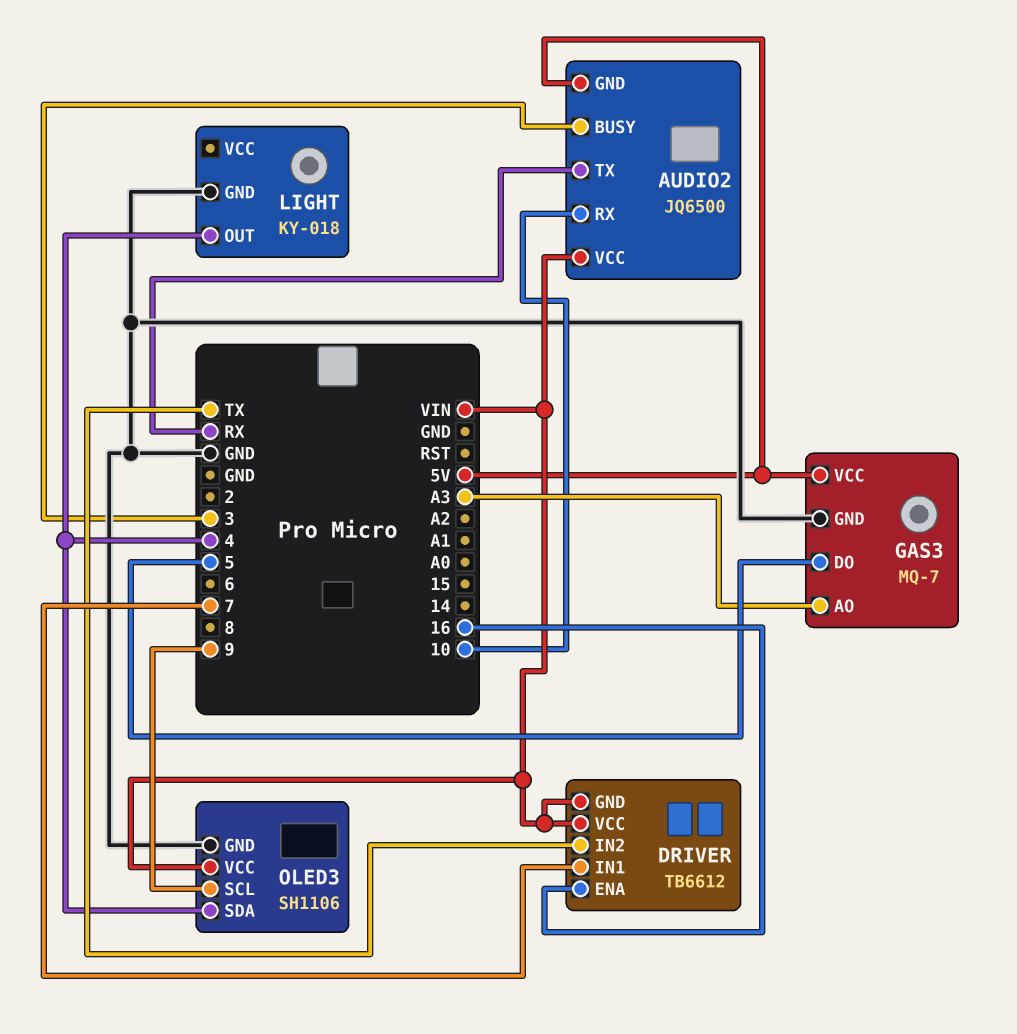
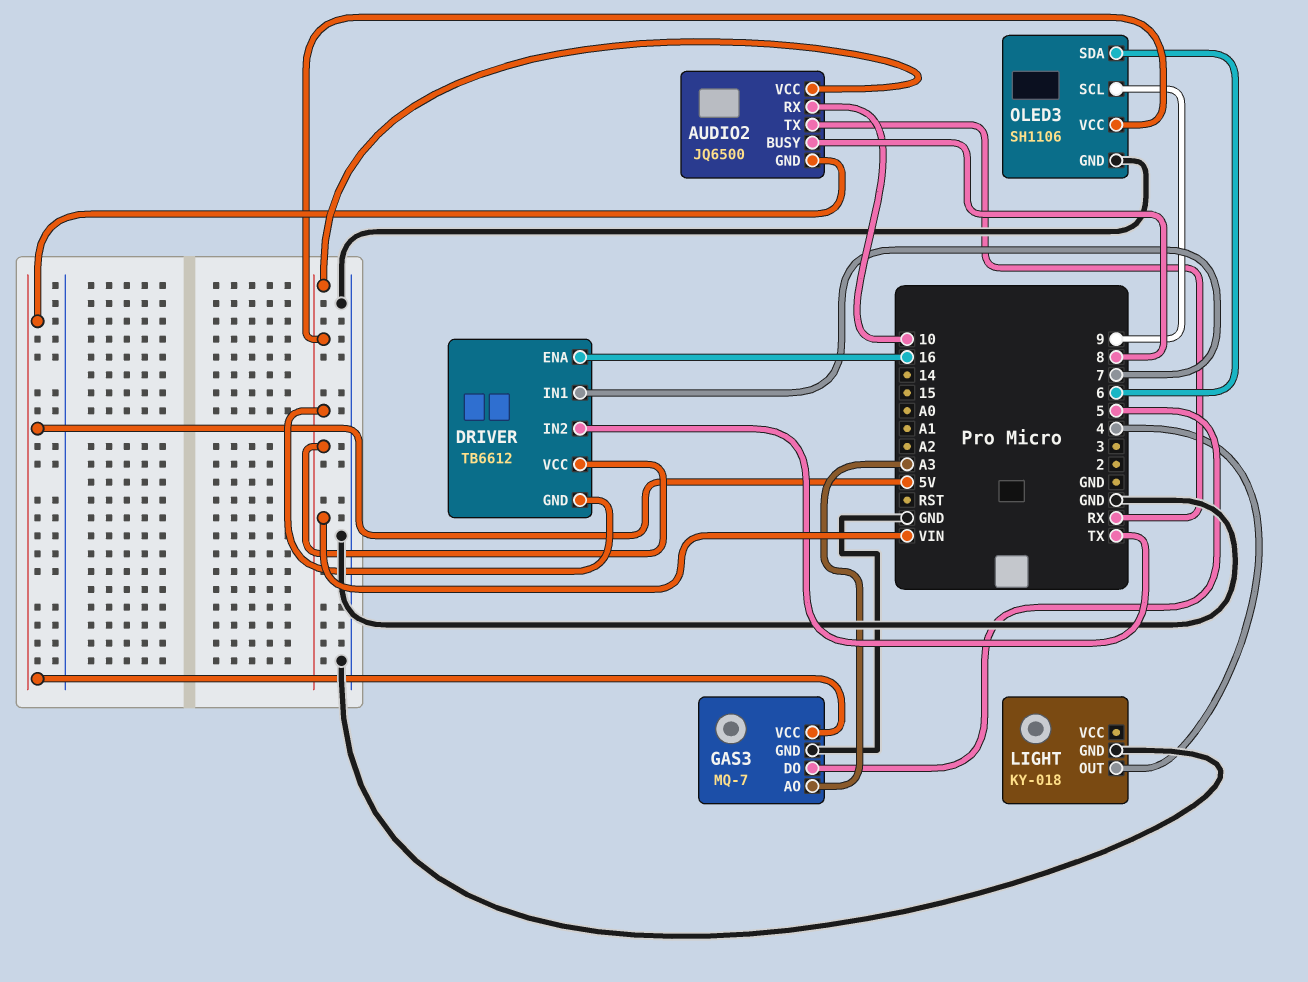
AUDIO2 pin BUSY: 3 -> 8
OLED3 pin SDA: 4 -> 6

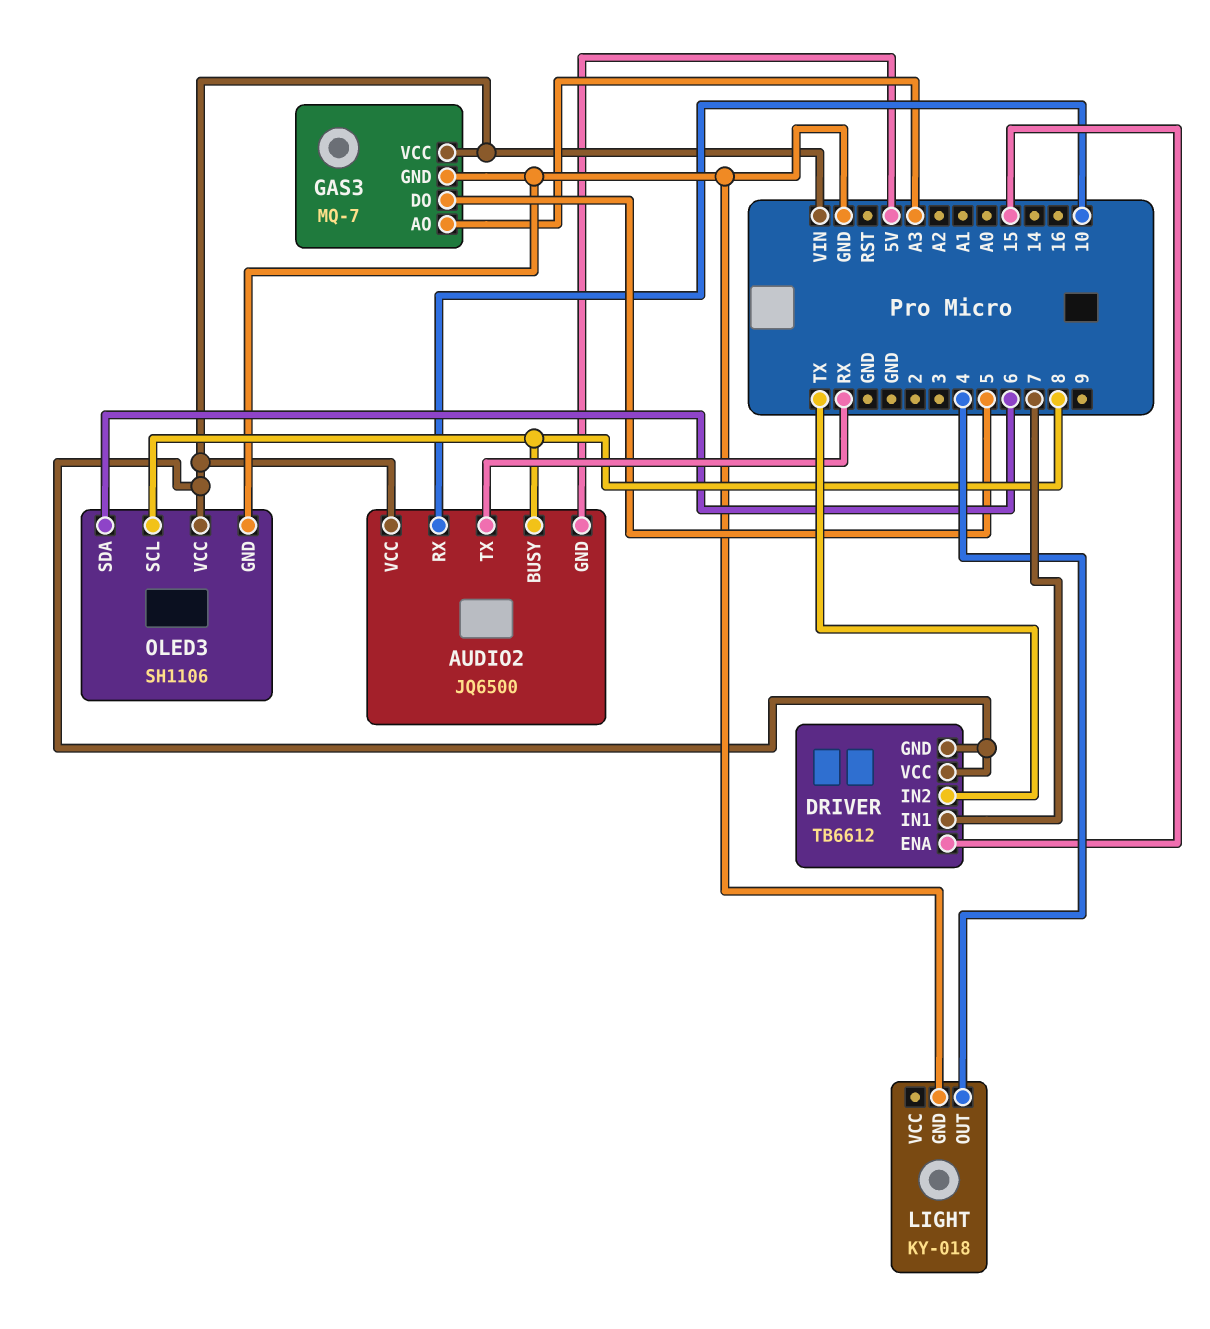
DRIVER pin ENA: 16 -> 15
GAS3 pin VCC: 5V -> VIN
OLED3 pin SCL: 9 -> 8

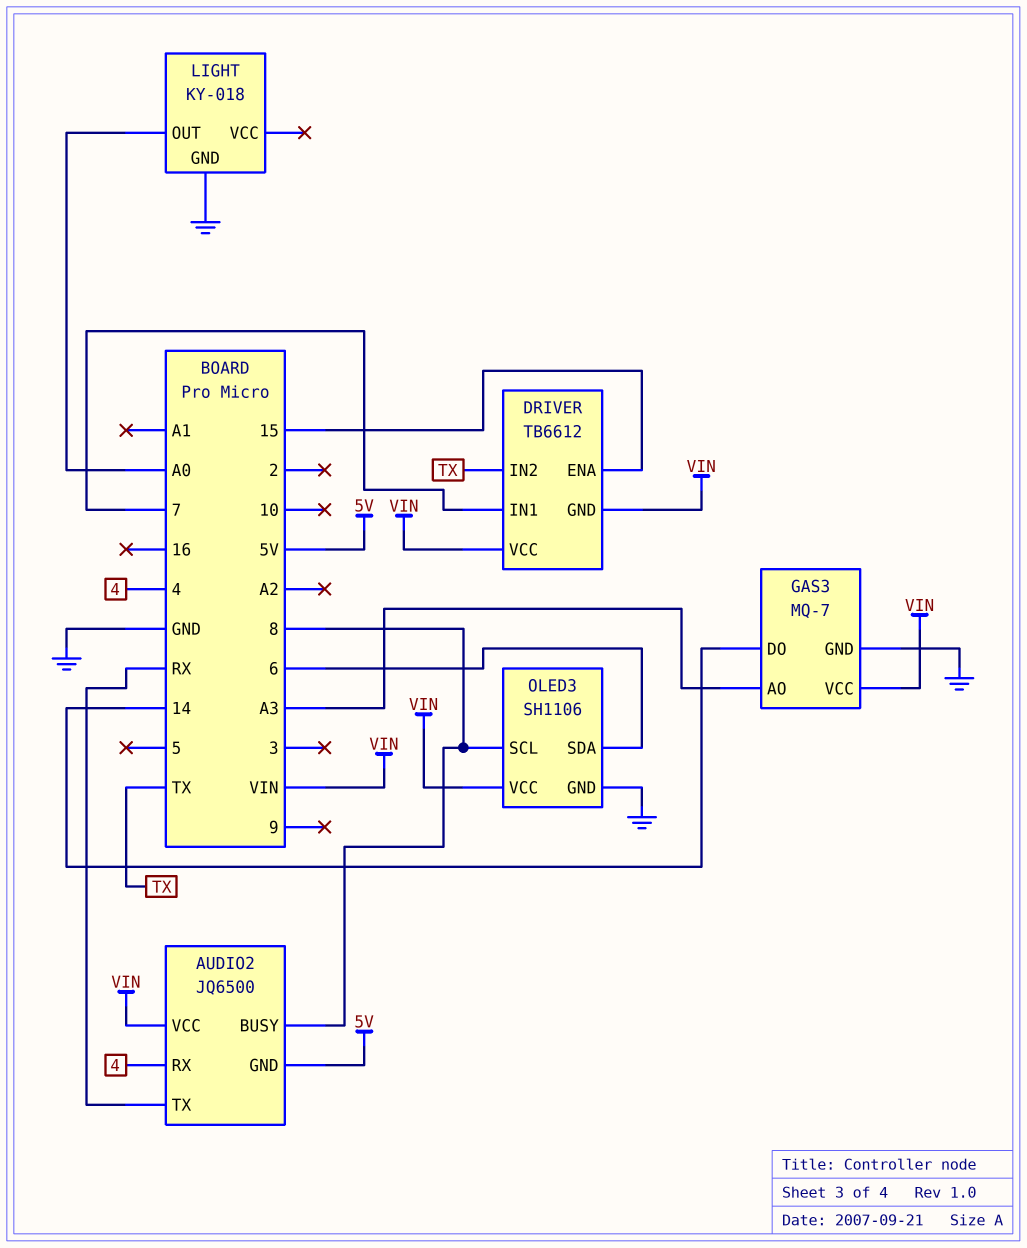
AUDIO2 pin RX: 10 -> 4
GAS3 pin DO: 5 -> 14
LIGHT pin OUT: 4 -> A0

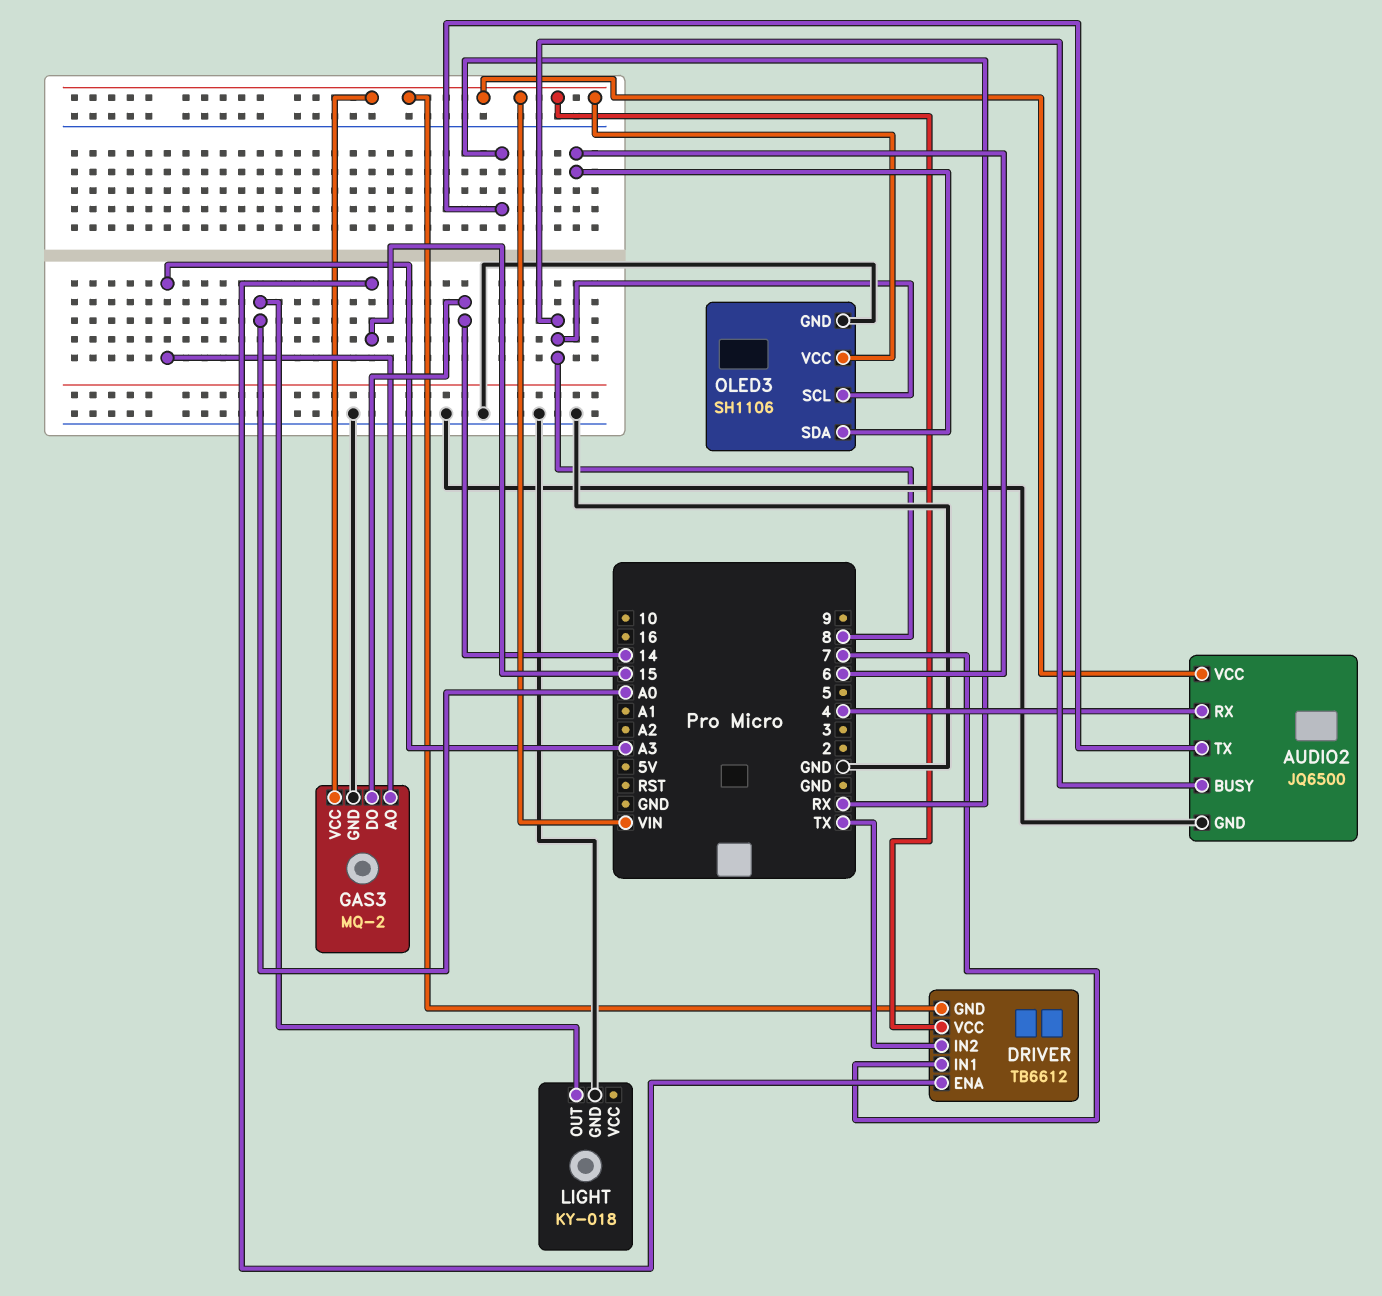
AUDIO2 pin GND: 5V -> GND
GAS3: MQ-7 -> MQ-2

